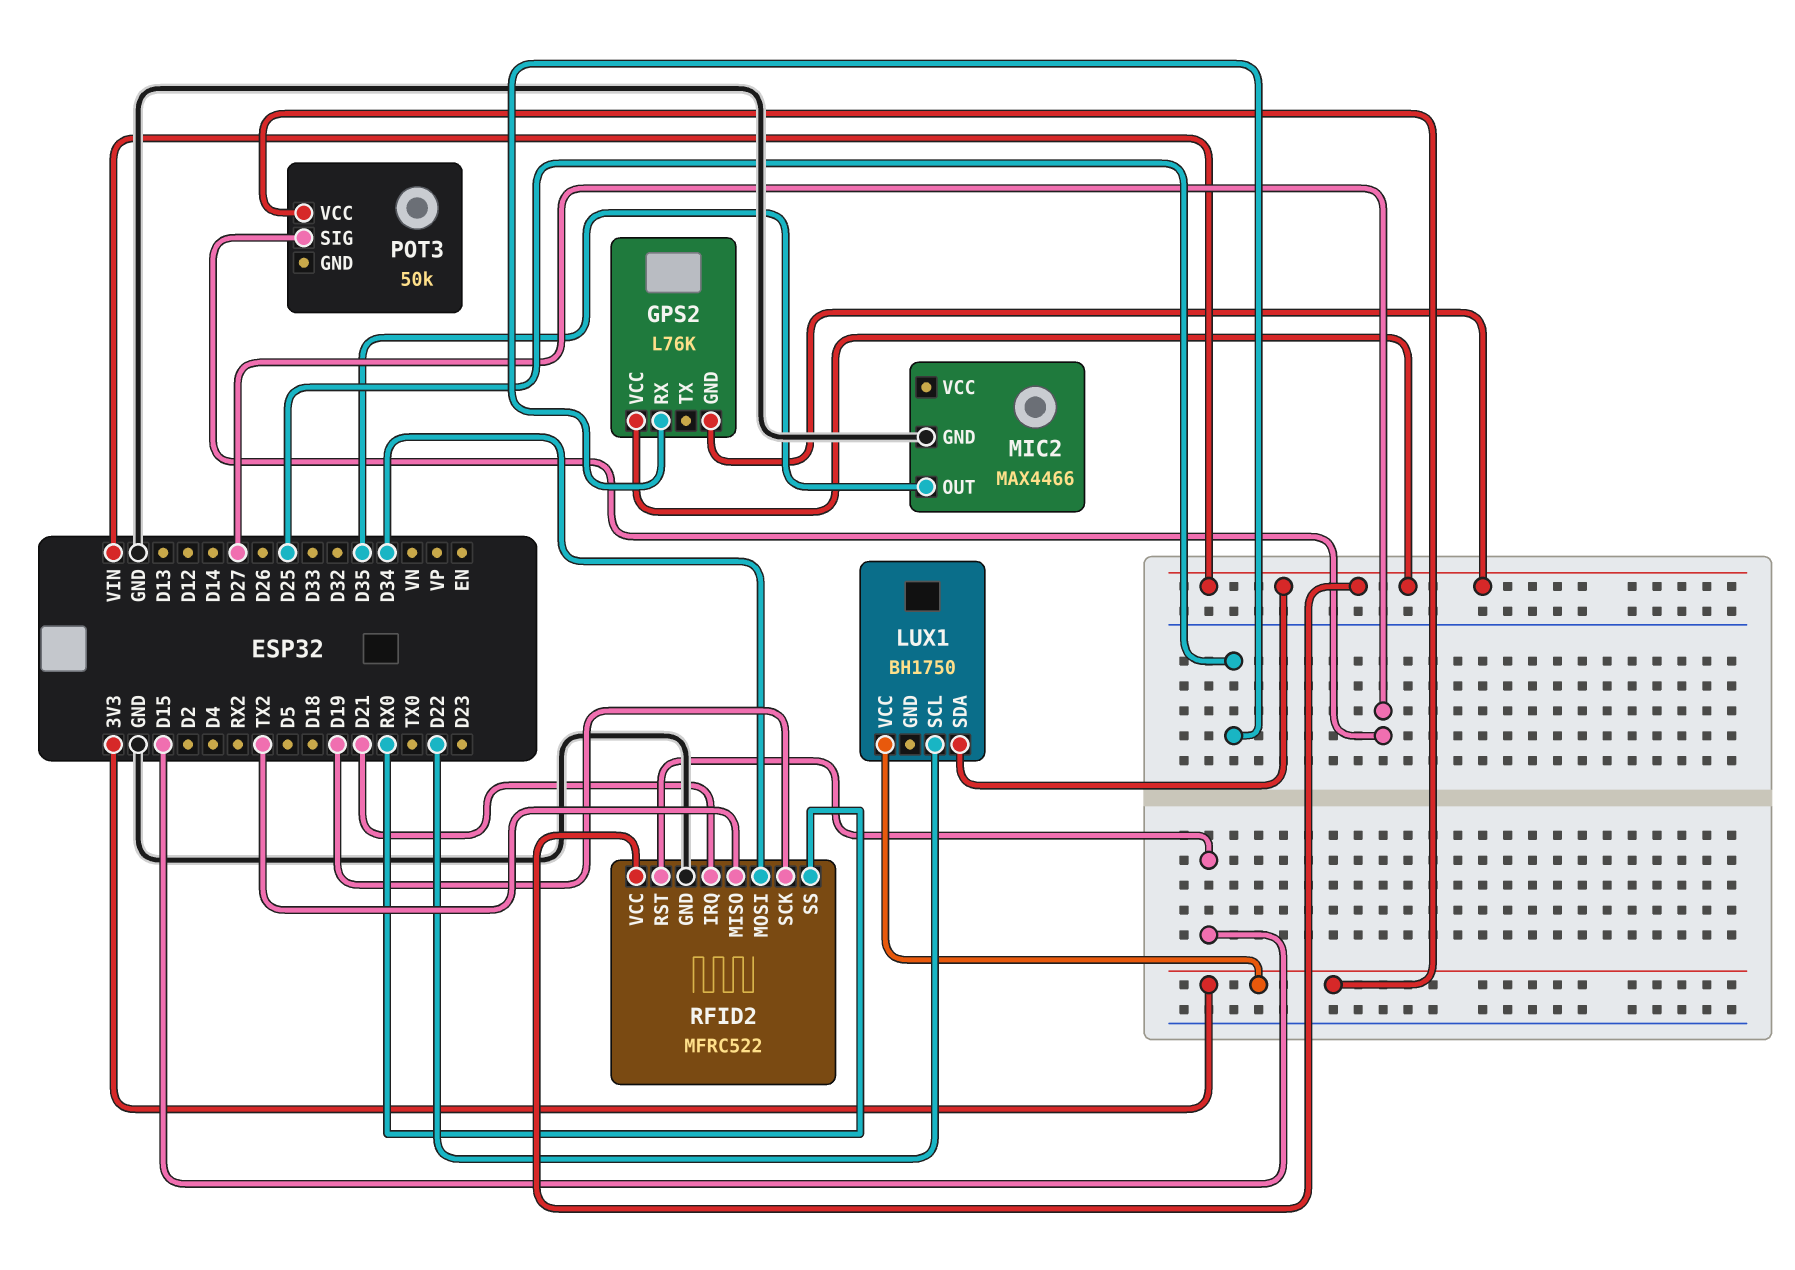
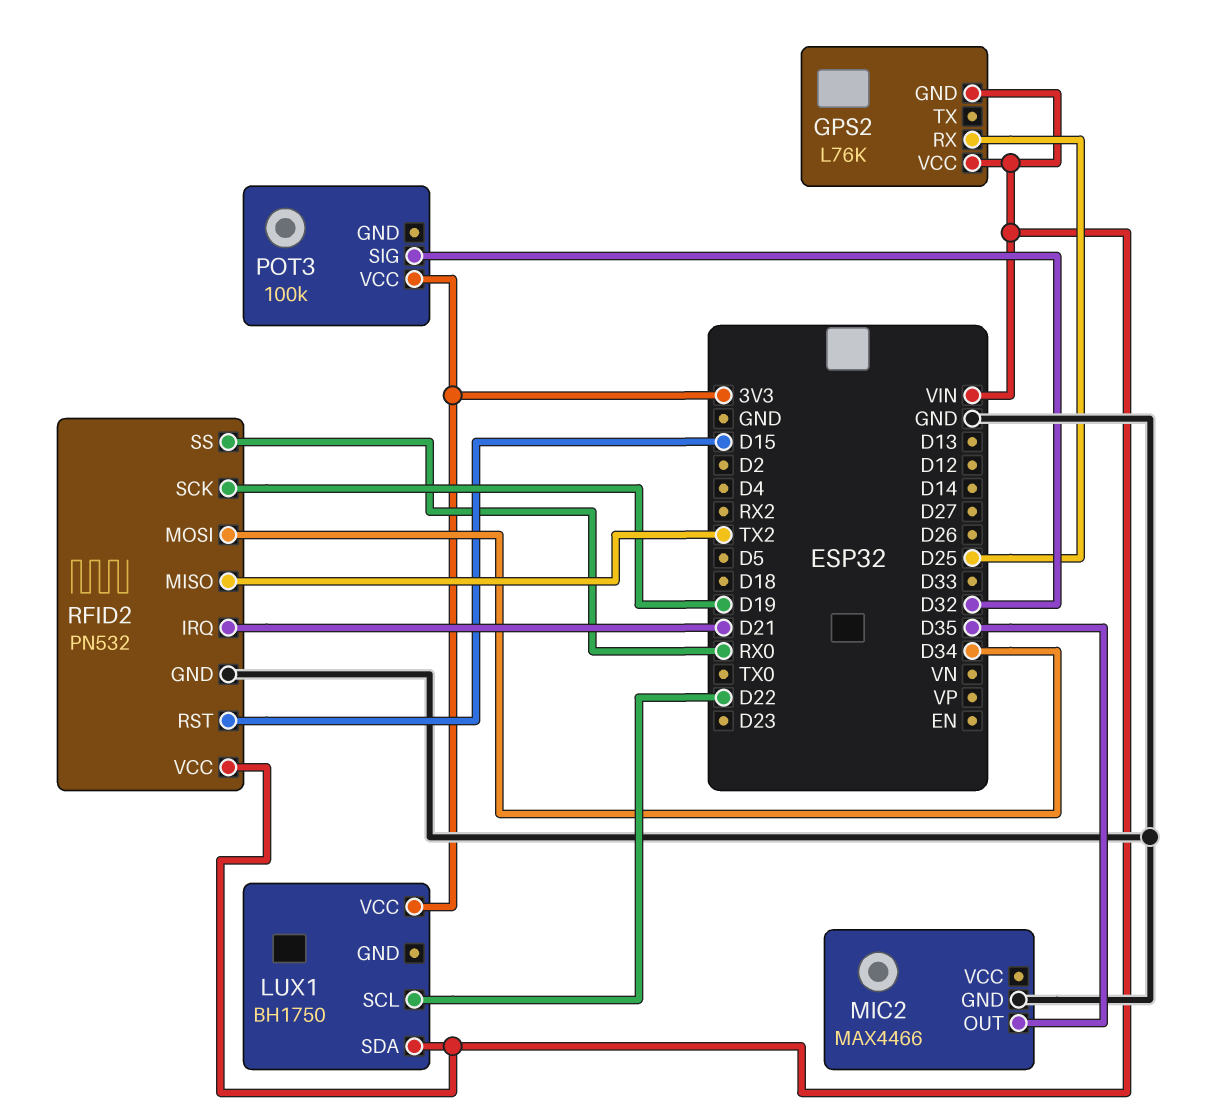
POT3: 50k -> 100k
POT3 pin SIG: D27 -> D32
RFID2: MFRC522 -> PN532

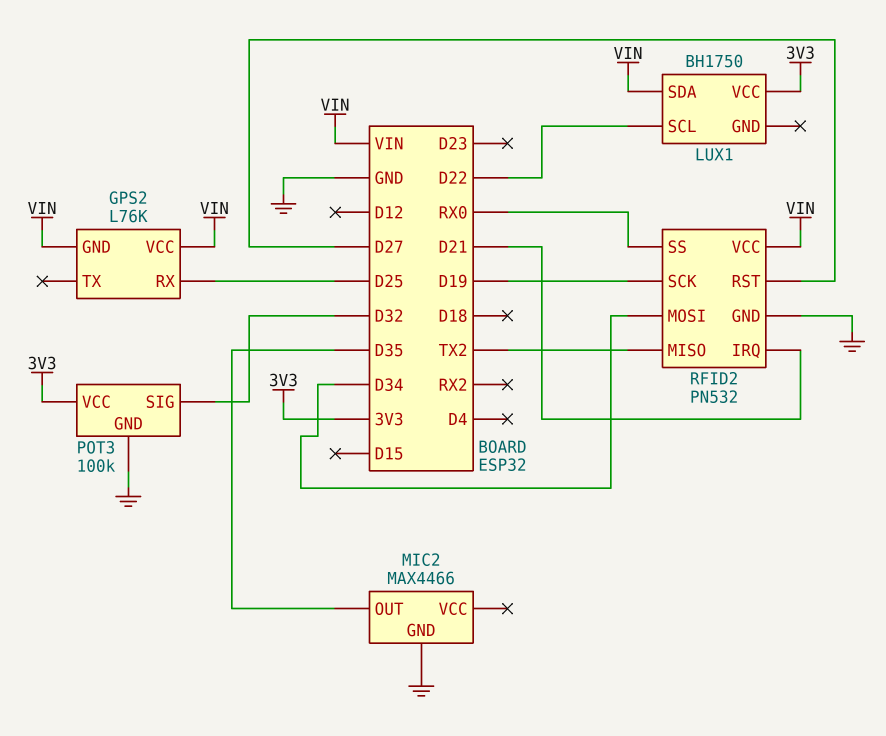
POT3 pin GND: none -> GND
RFID2 pin RST: D15 -> D27

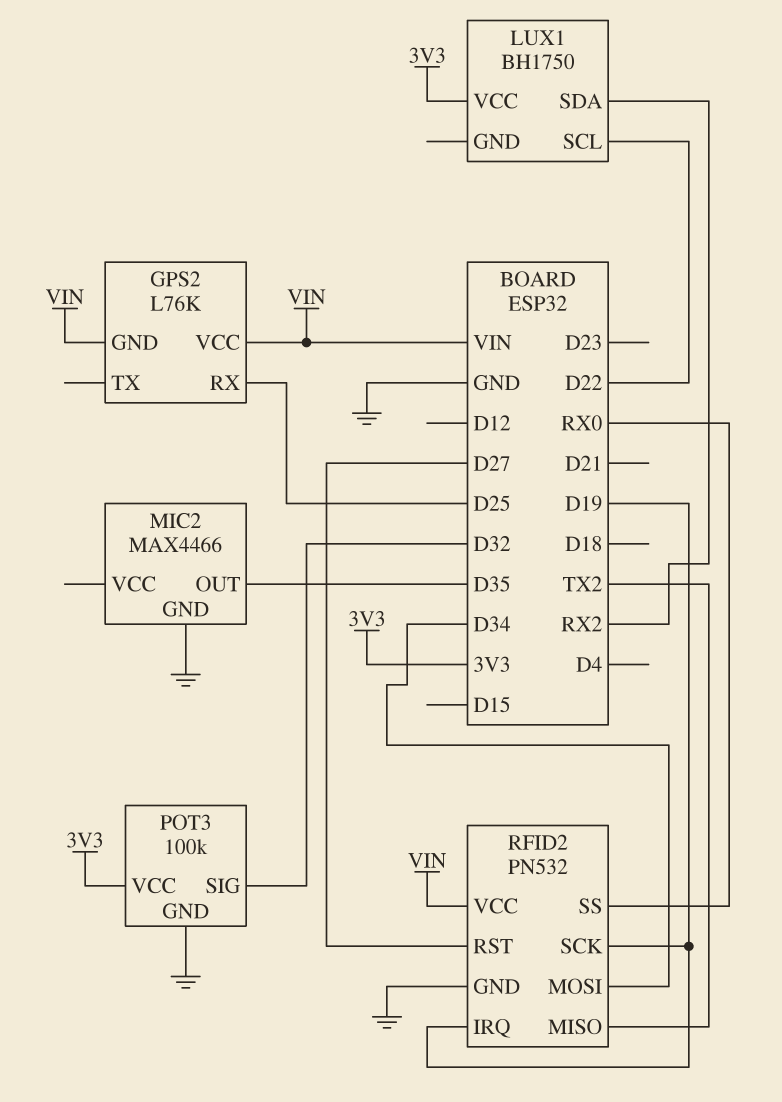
LUX1 pin SDA: VIN -> RX2
RFID2 pin IRQ: D21 -> D19

